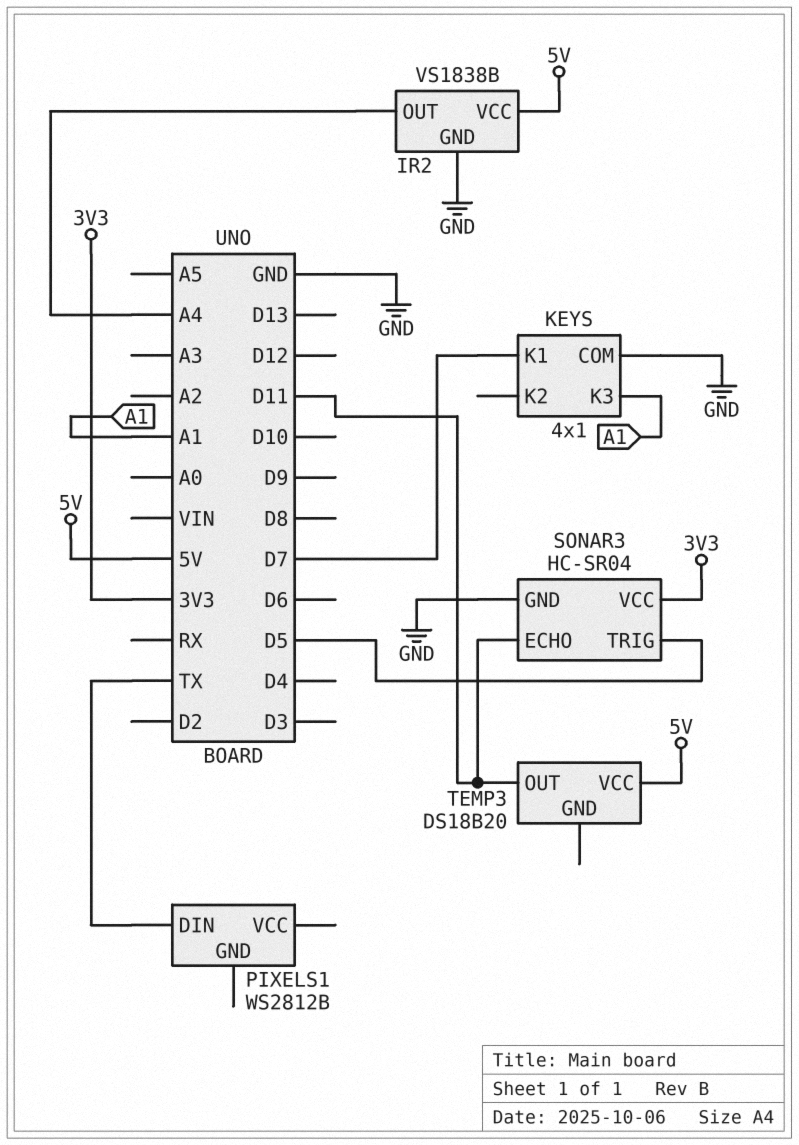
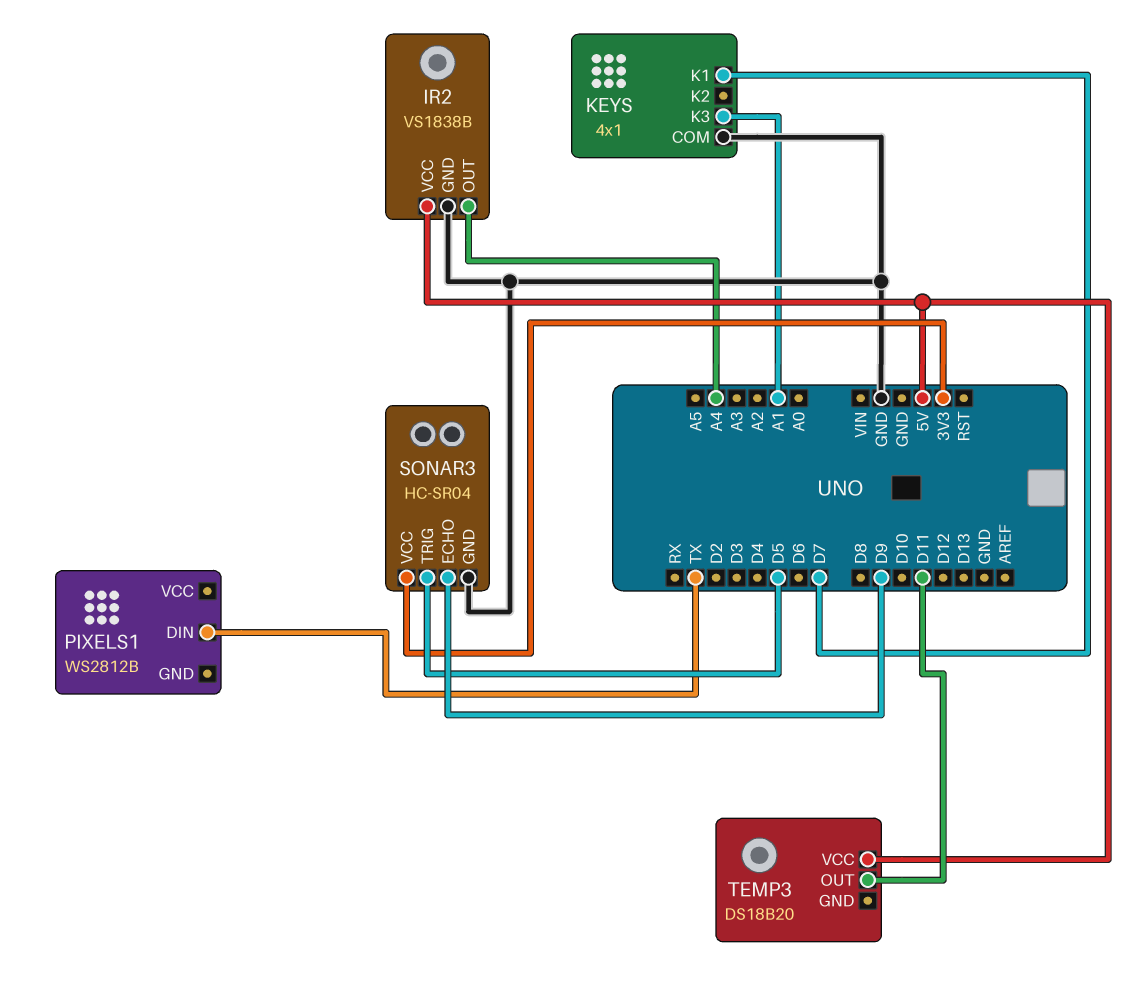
SONAR3 pin ECHO: D11 -> D9

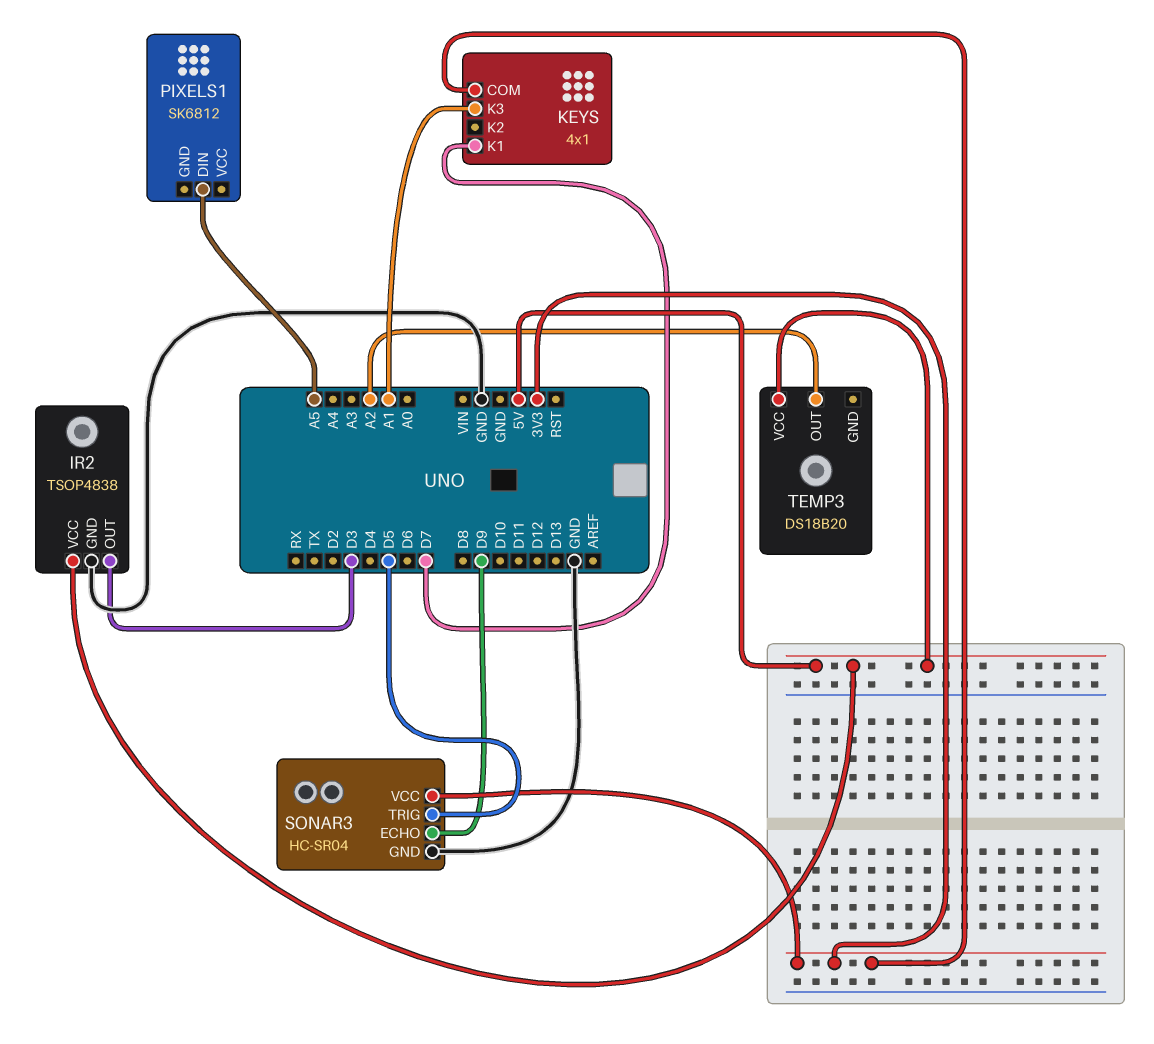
IR2: VS1838B -> TSOP4838
IR2 pin OUT: A4 -> D3
KEYS pin COM: GND -> 3V3
PIXELS1: WS2812B -> SK6812
PIXELS1 pin DIN: TX -> A5
TEMP3 pin OUT: D11 -> A2

